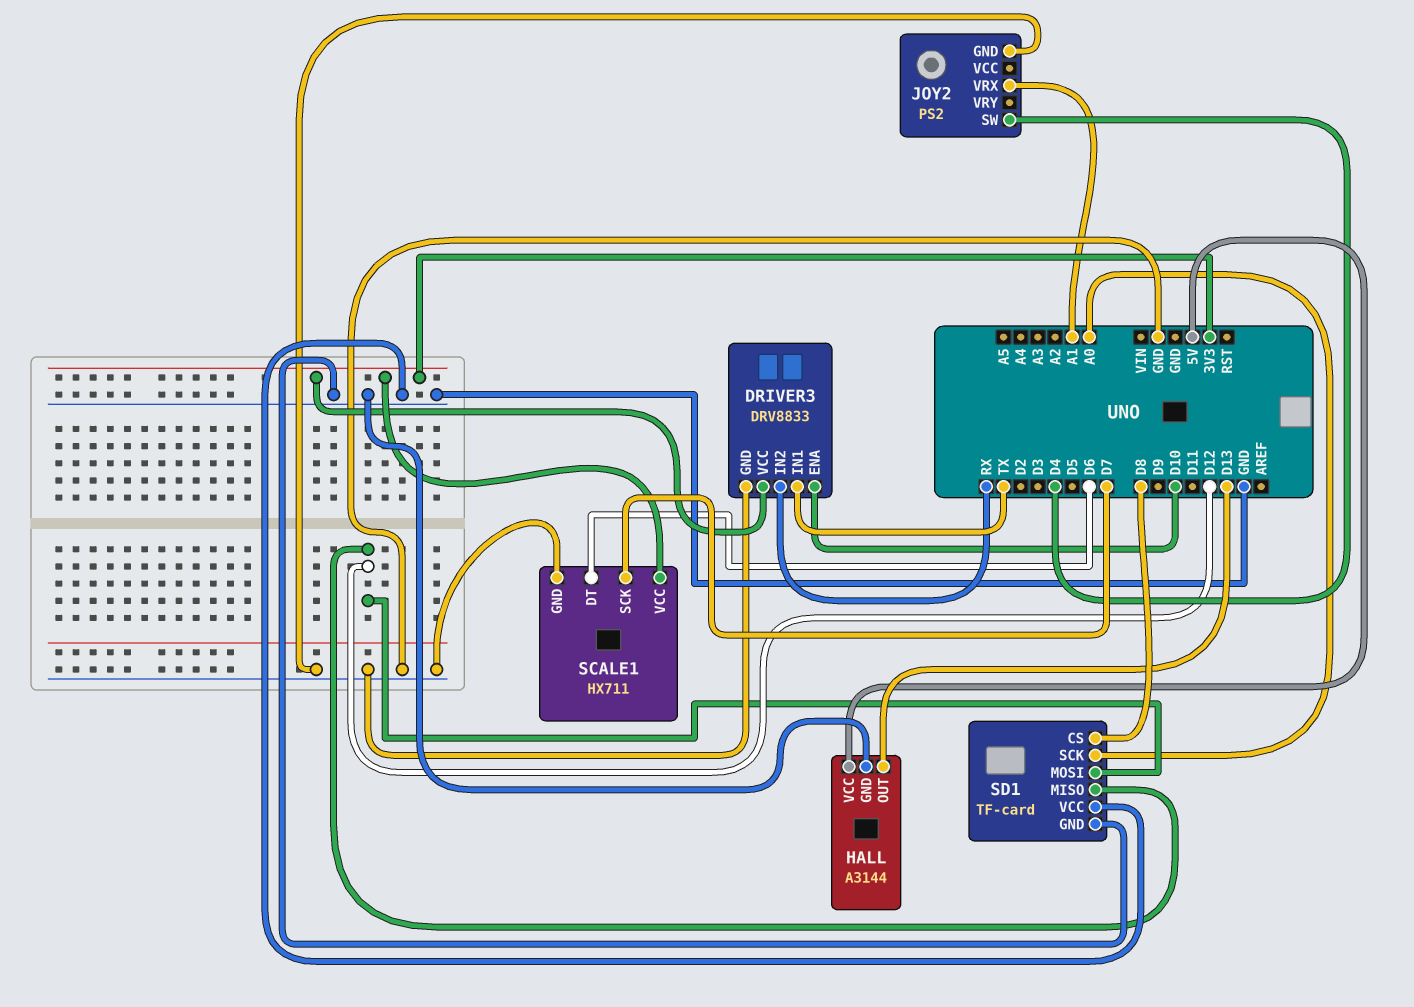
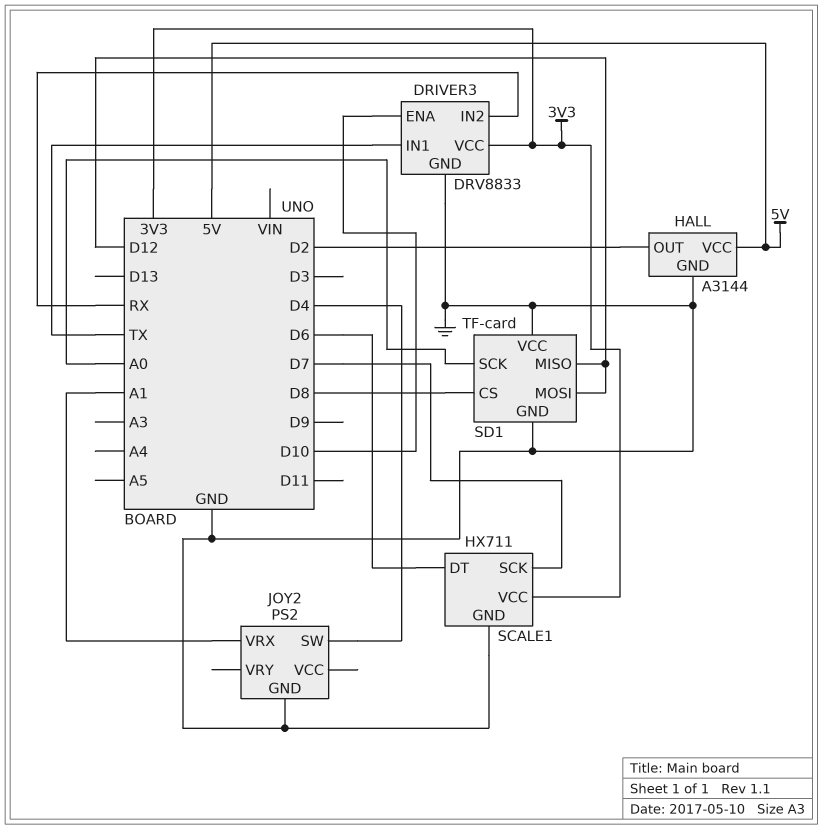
HALL pin OUT: D13 -> D2

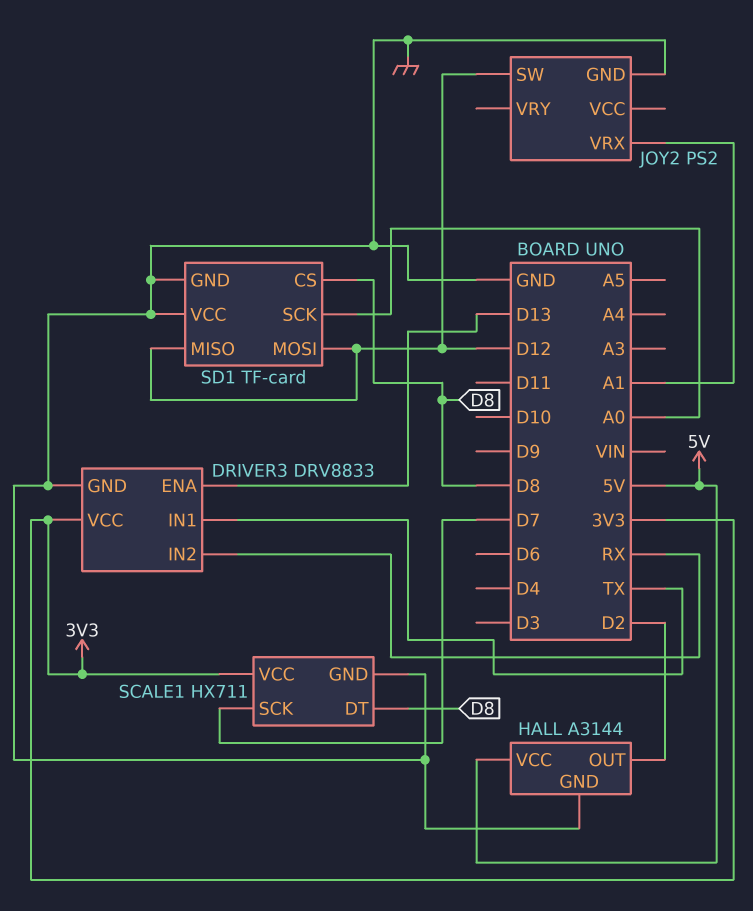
DRIVER3 pin ENA: D10 -> D13
JOY2 pin SW: D4 -> D12
SCALE1 pin DT: D6 -> D8

